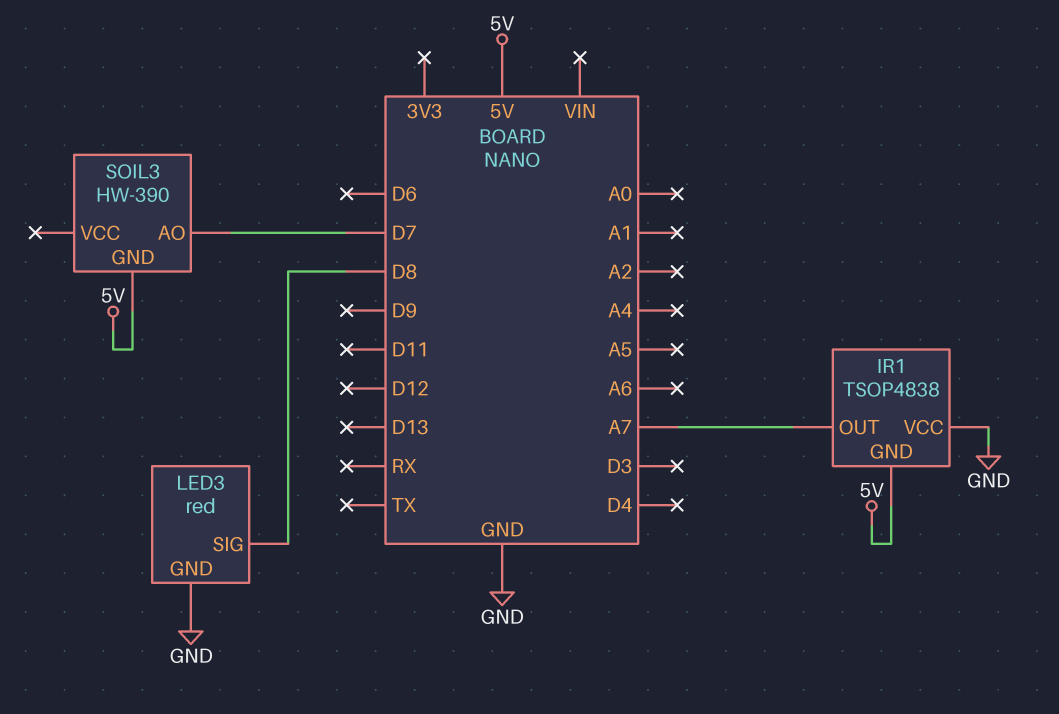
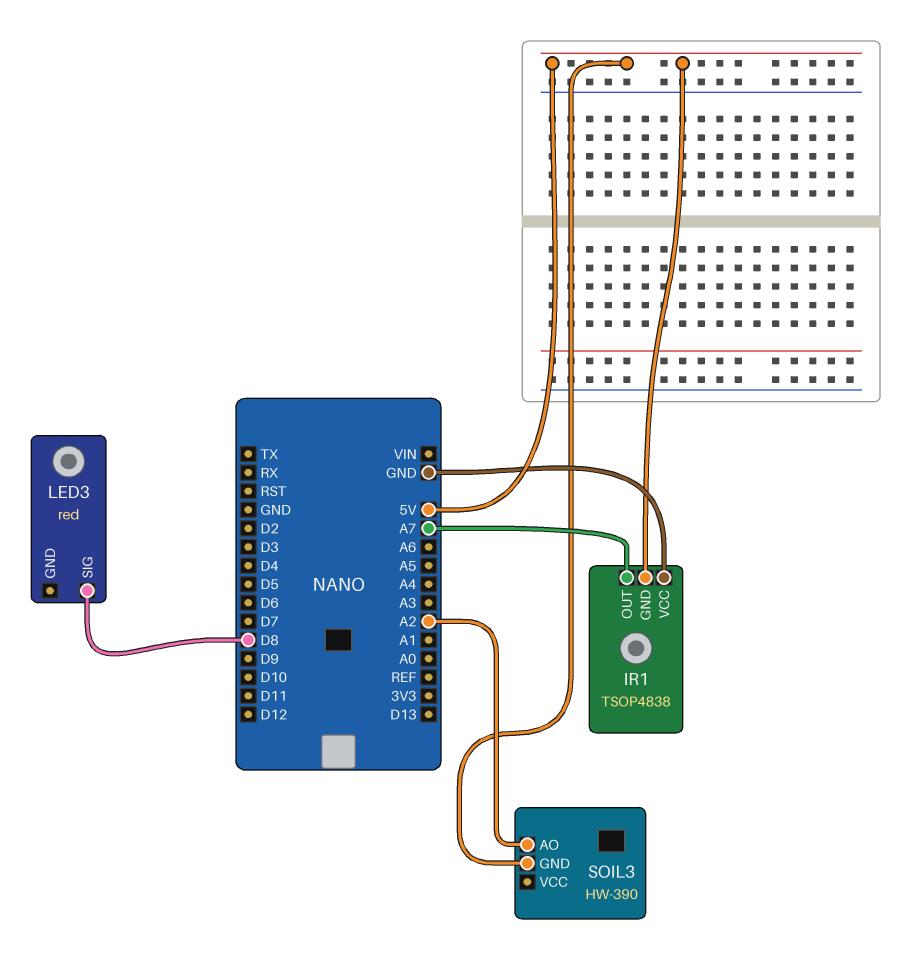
LED3 pin GND: GND -> none
SOIL3 pin AO: D7 -> A2

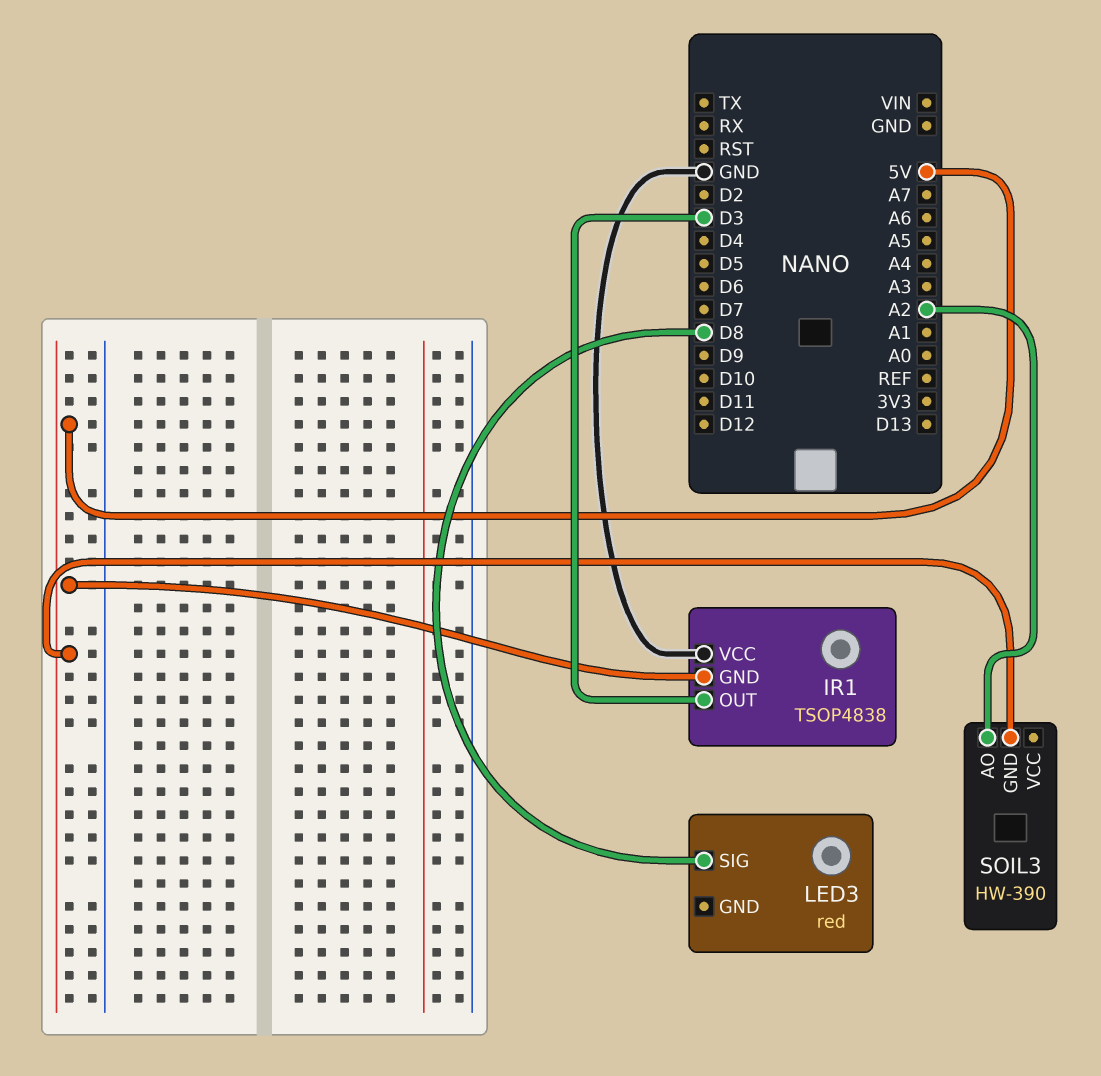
IR1 pin OUT: A7 -> D3

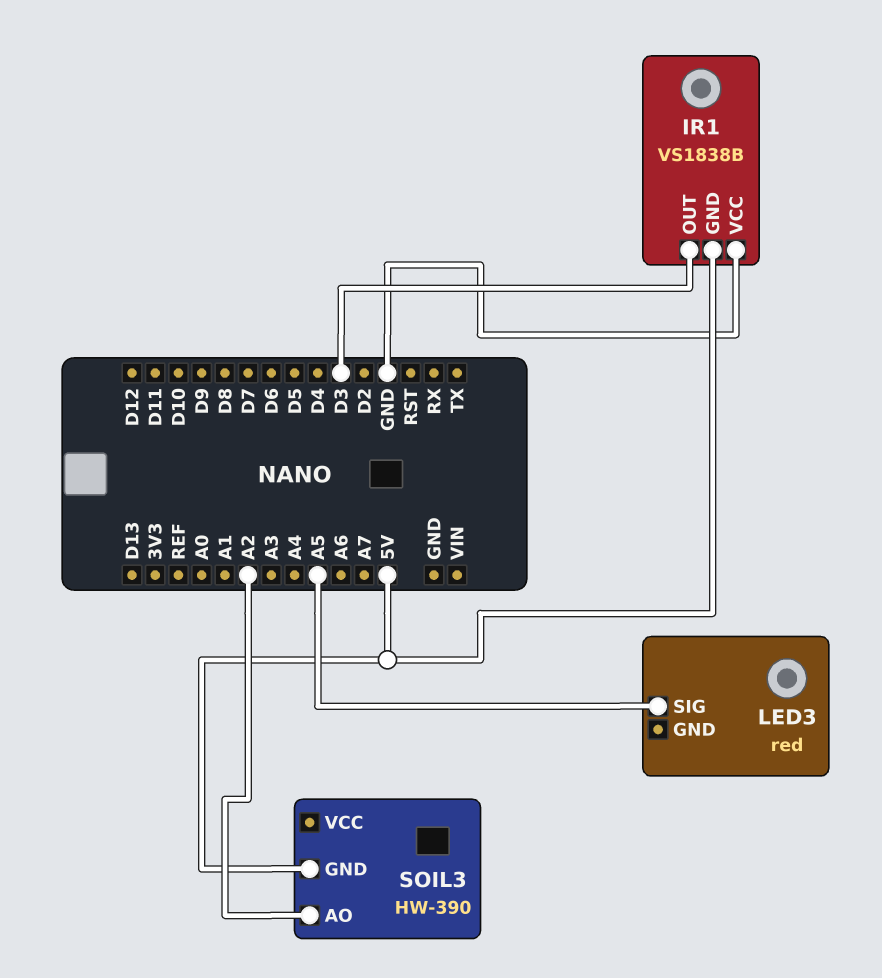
IR1: TSOP4838 -> VS1838B
LED3 pin SIG: D8 -> A5

